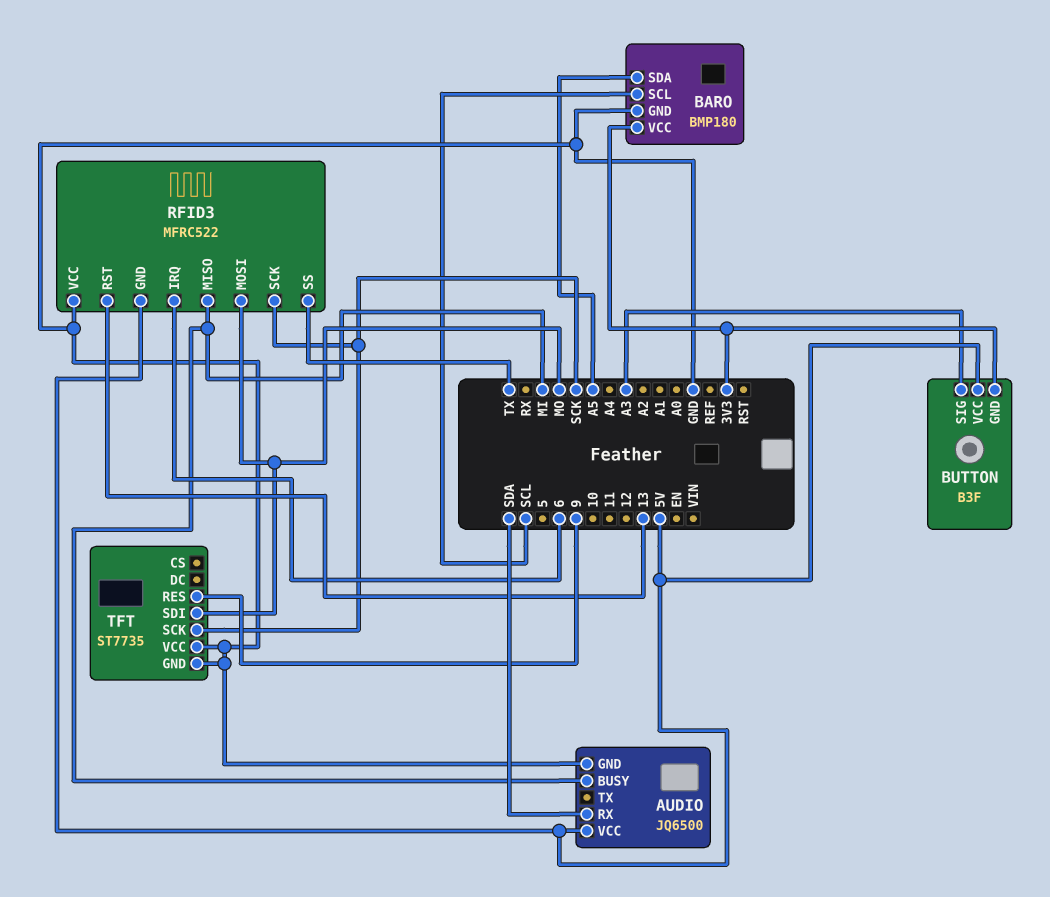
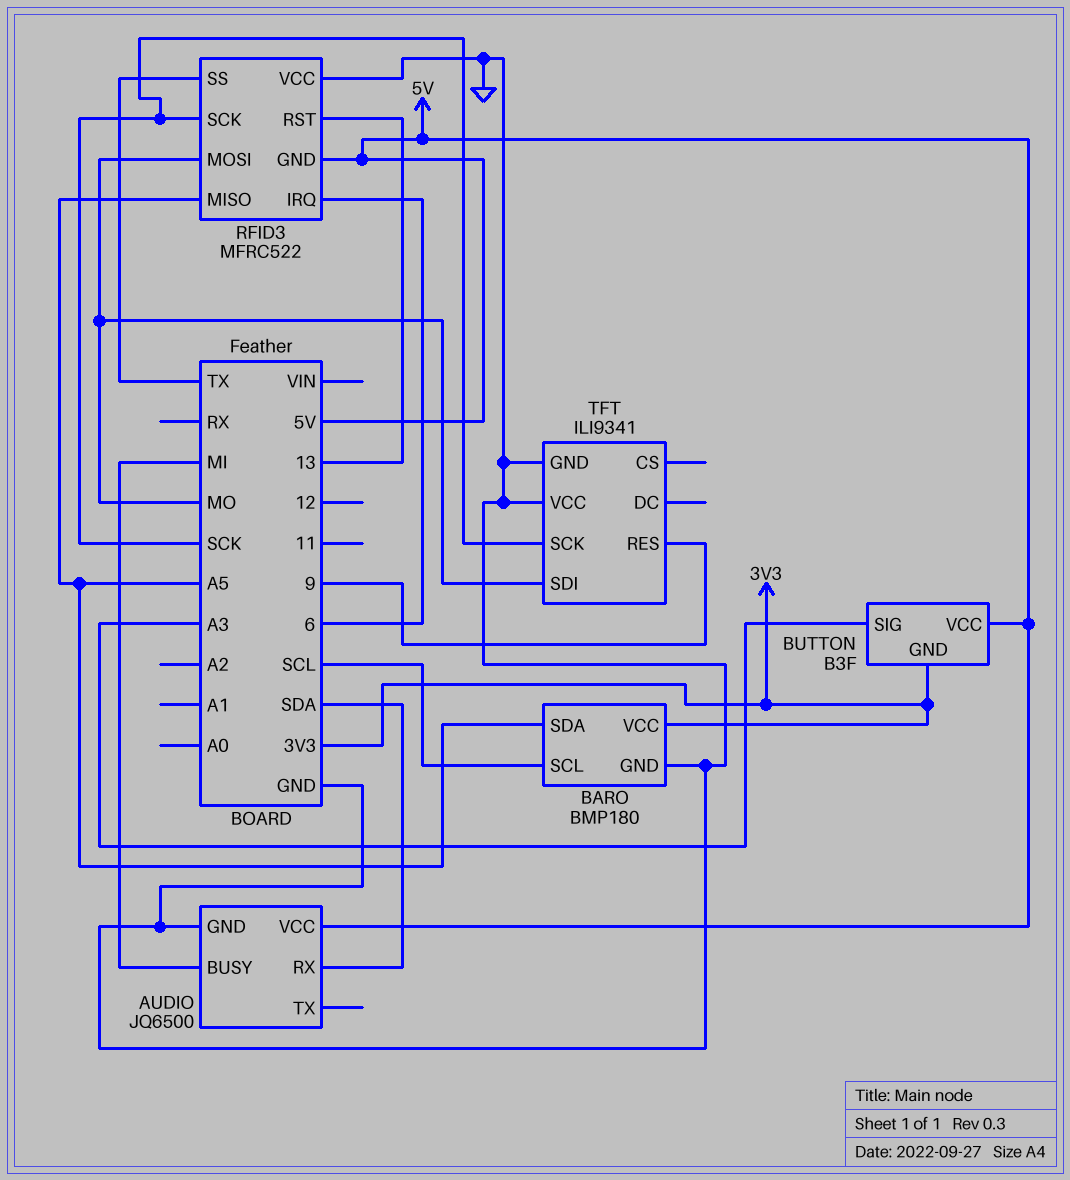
RFID3 pin MISO: MI -> A5
TFT: ST7735 -> ILI9341

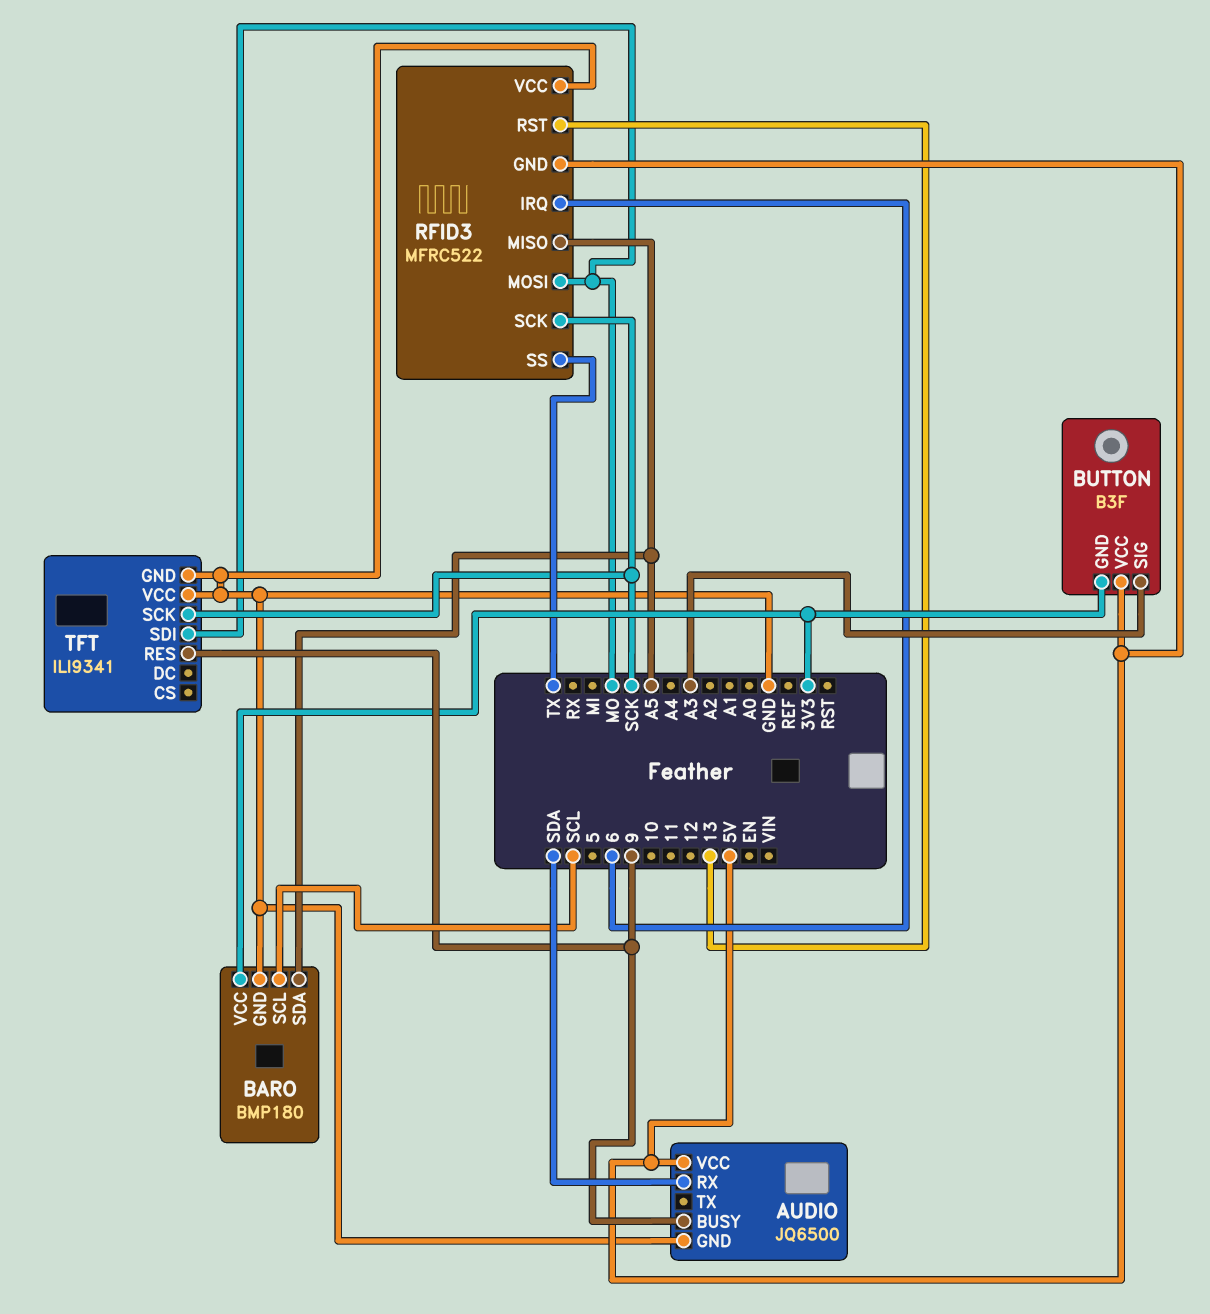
AUDIO pin BUSY: MI -> 9

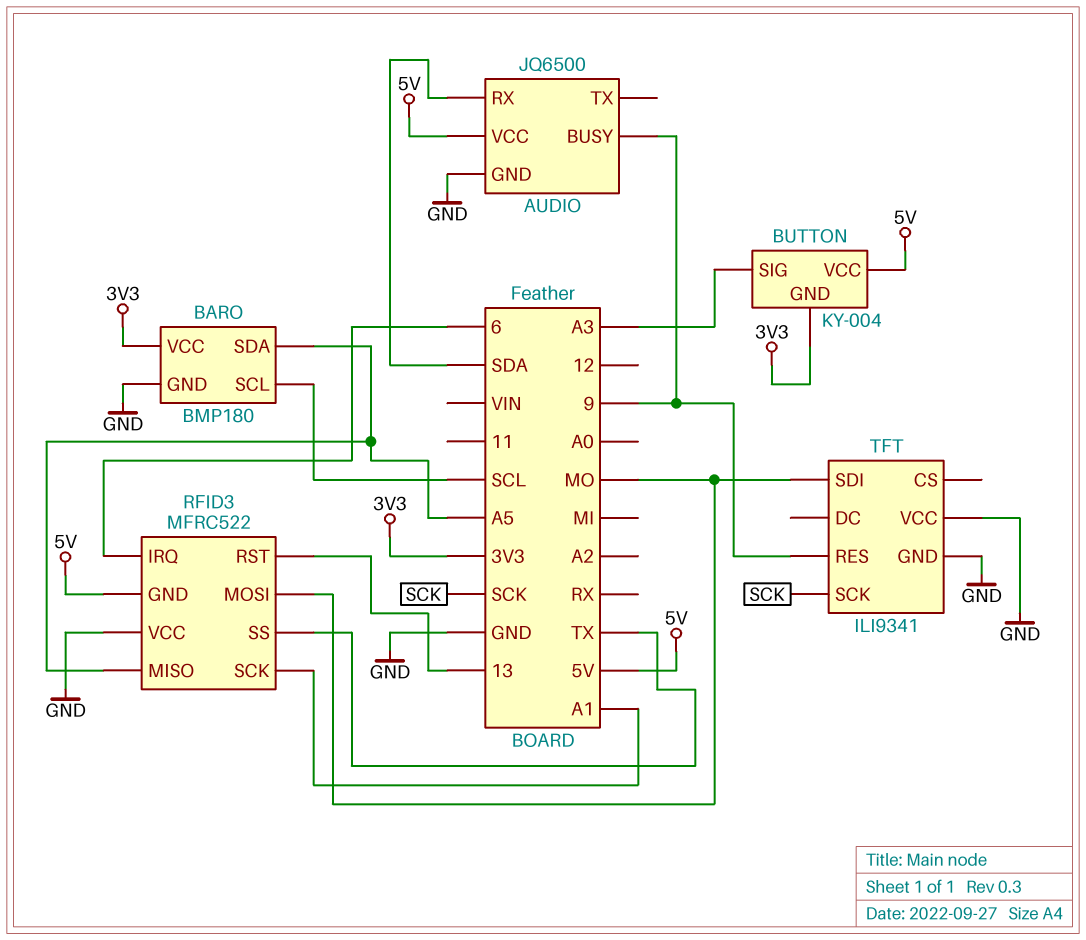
BUTTON: B3F -> KY-004
RFID3 pin SCK: SCK -> A1

